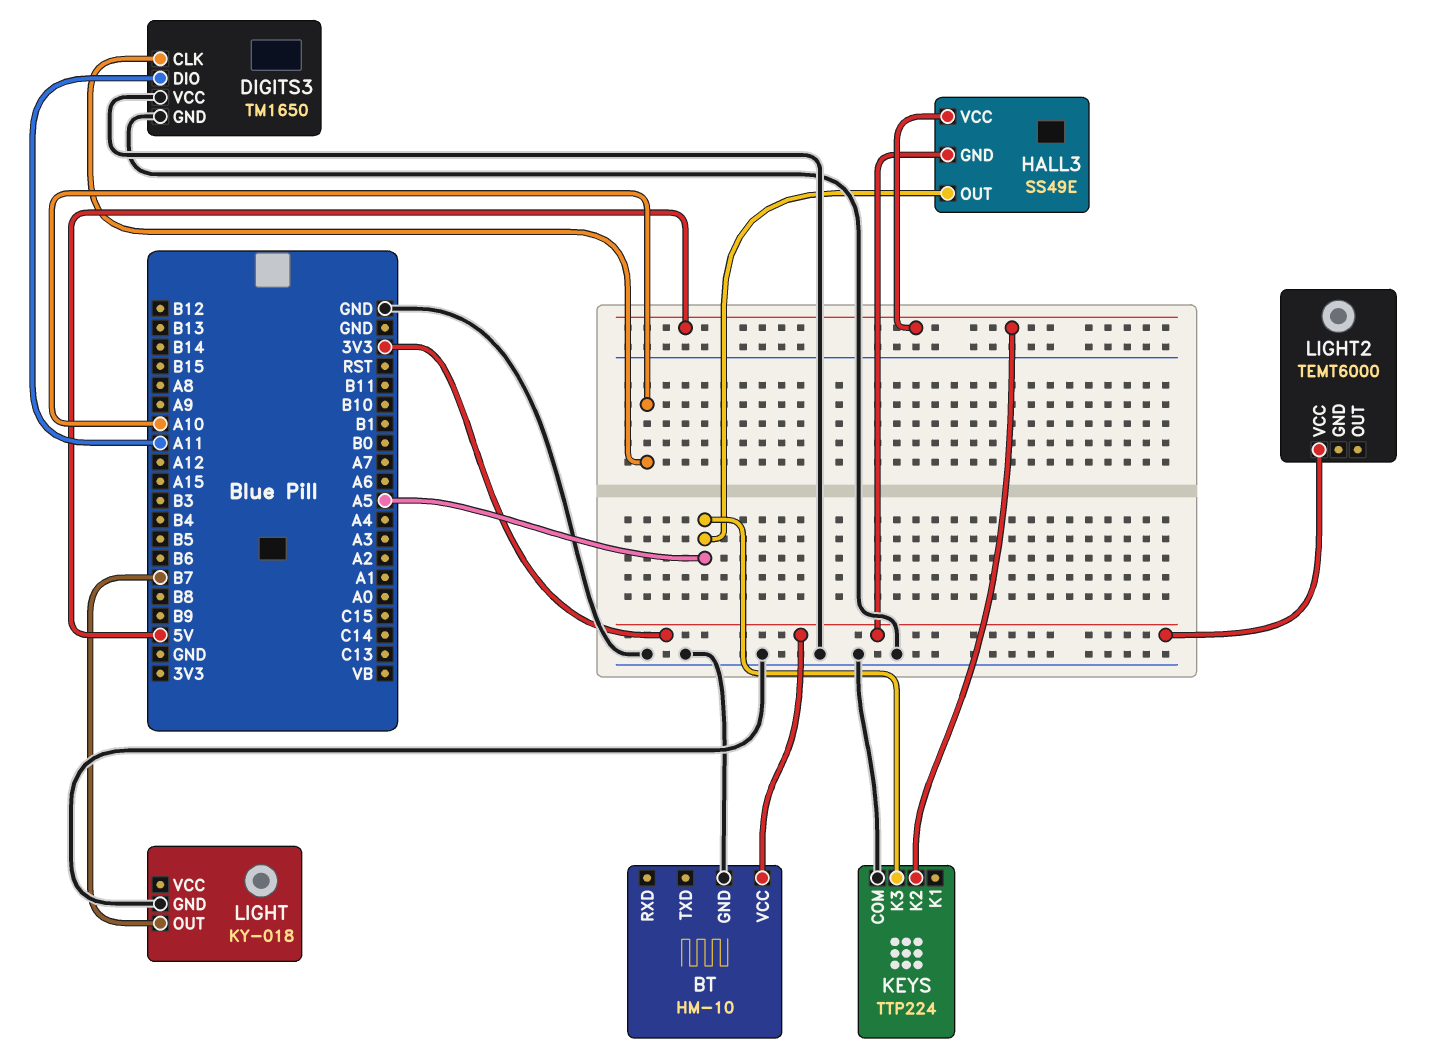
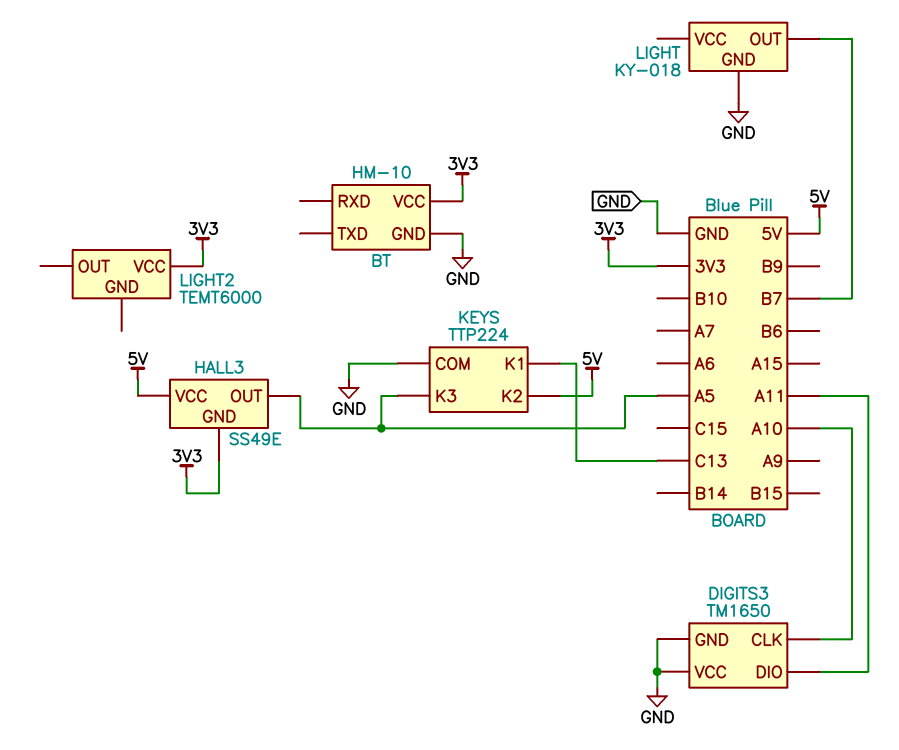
KEYS pin K1: none -> C13

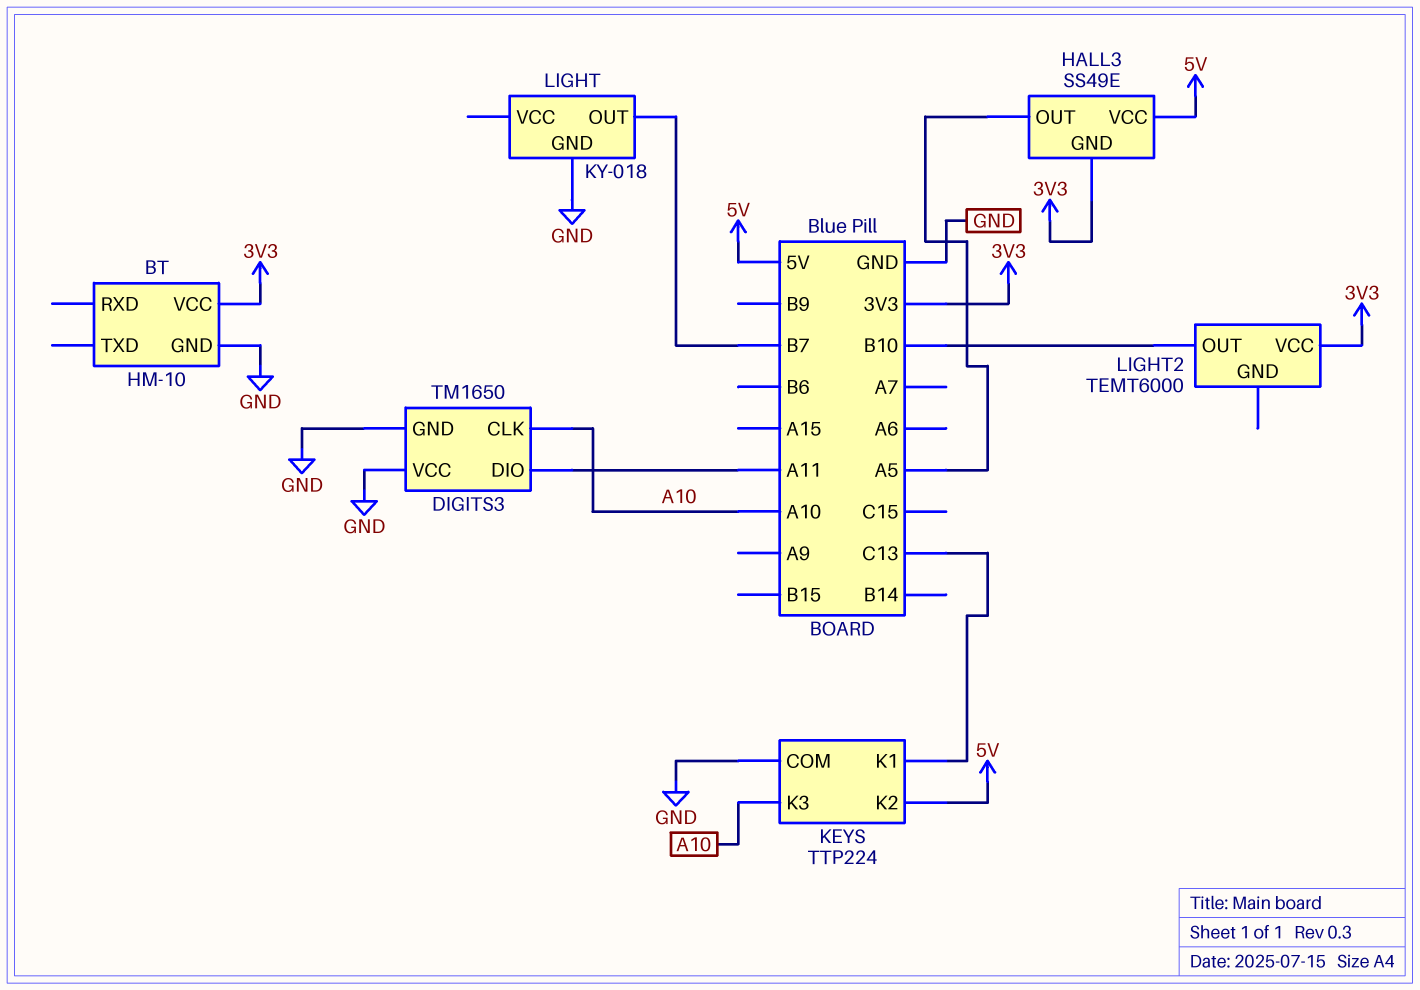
KEYS pin K3: A5 -> A10
LIGHT2 pin OUT: none -> B10

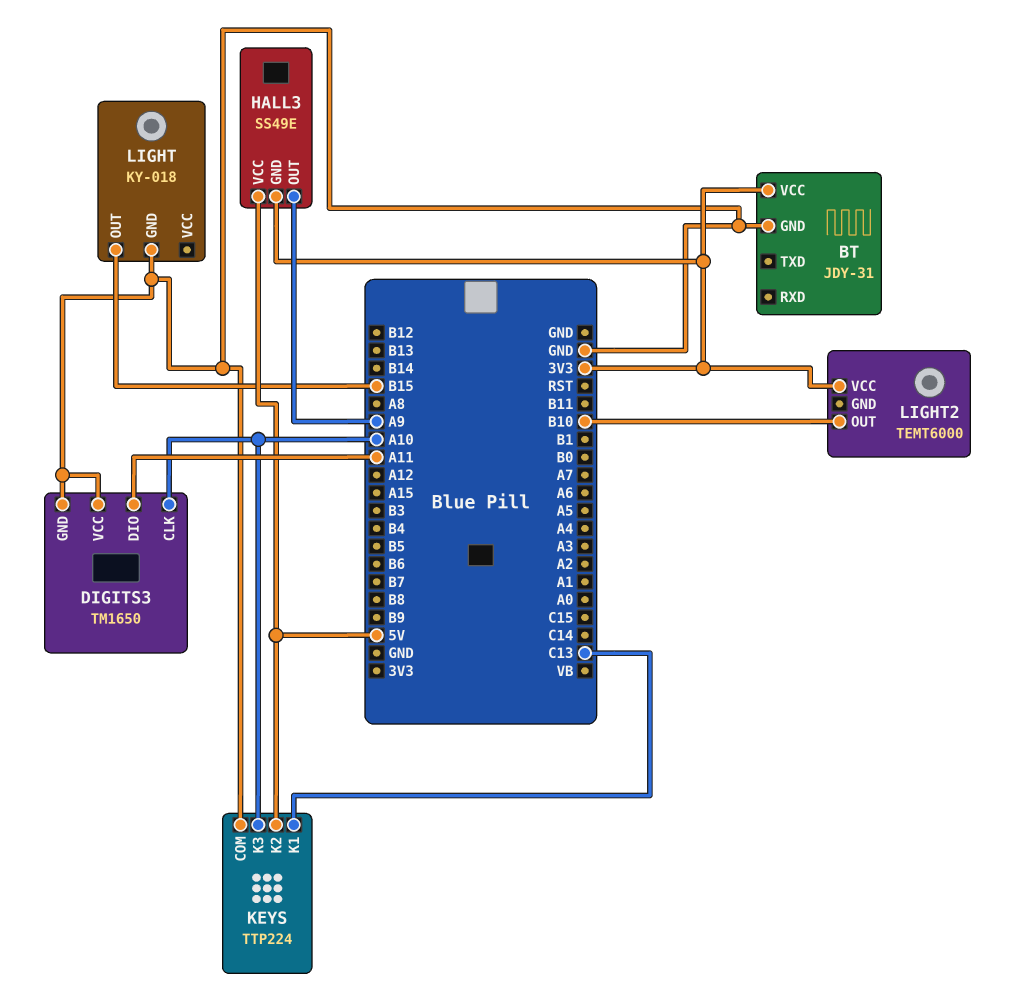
BT: HM-10 -> JDY-31
HALL3 pin OUT: A5 -> A9
LIGHT pin OUT: B7 -> B15

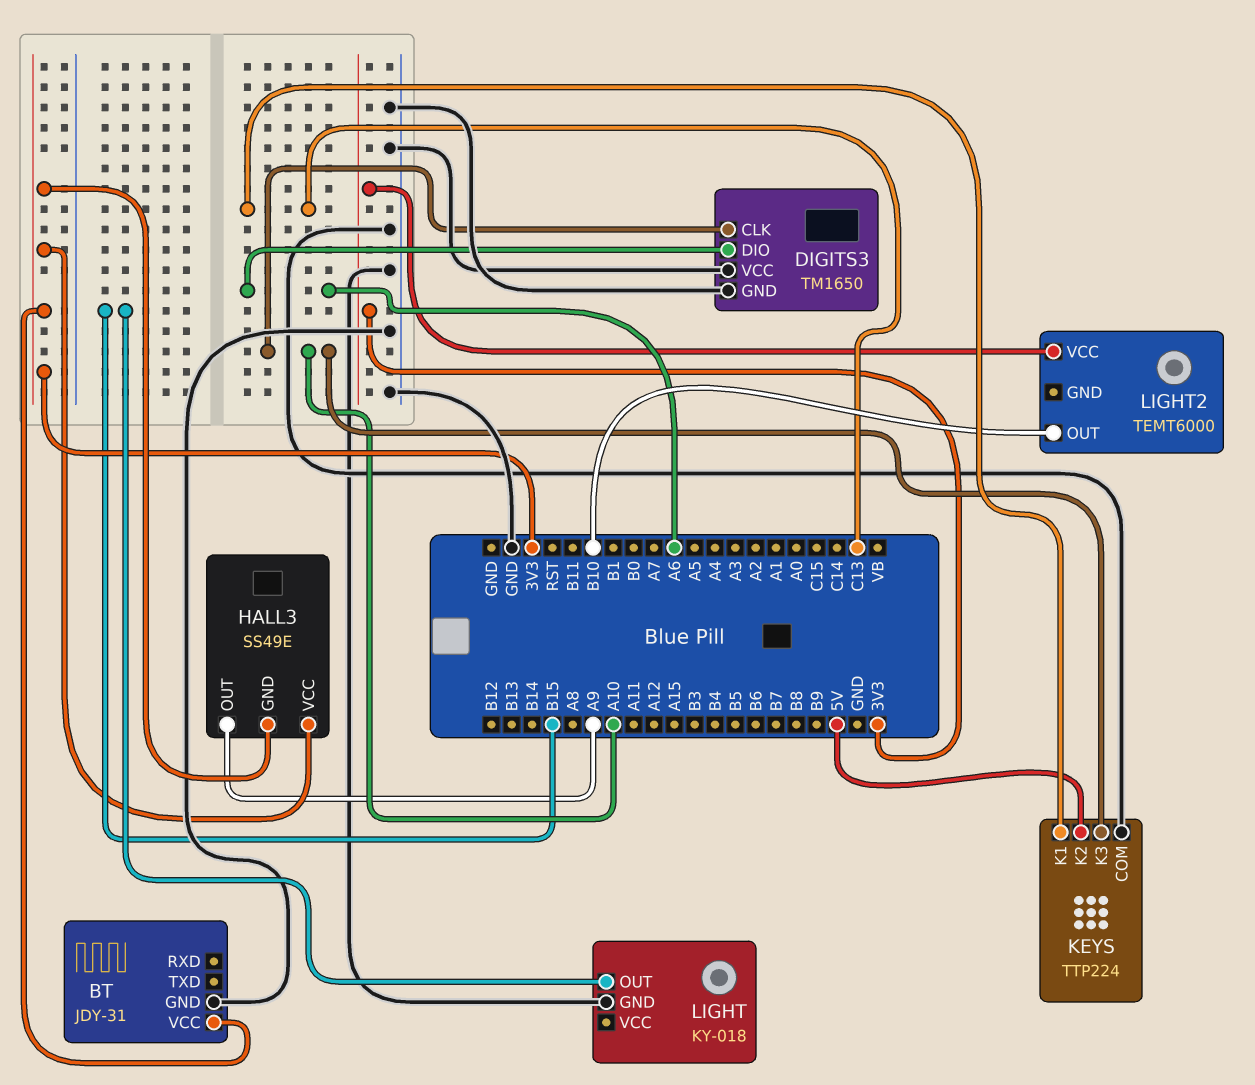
DIGITS3 pin DIO: A11 -> A6
HALL3 pin VCC: 5V -> 3V3

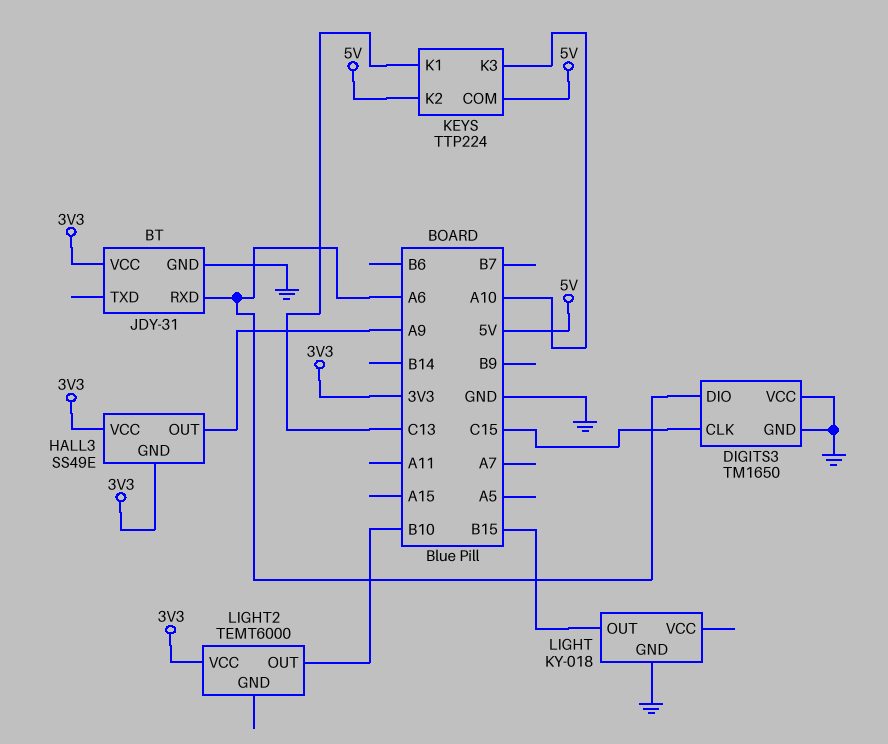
BT pin RXD: none -> A6
DIGITS3 pin CLK: A10 -> C15
KEYS pin COM: GND -> 5V

